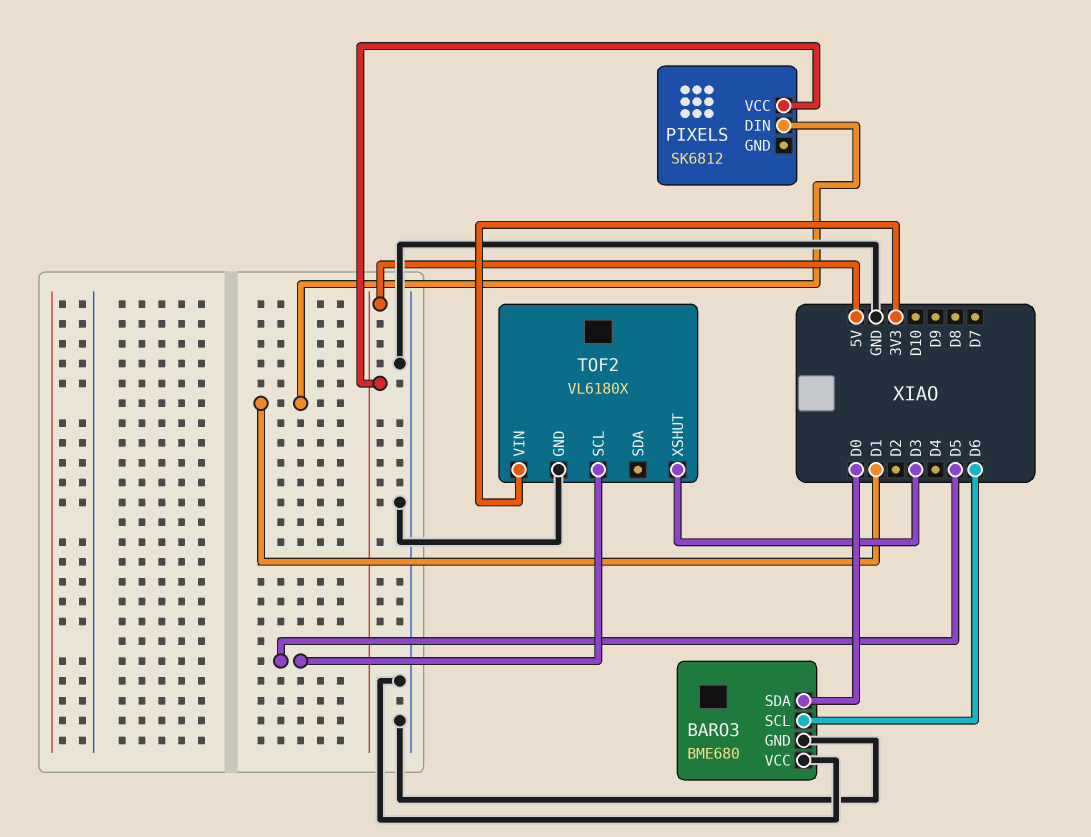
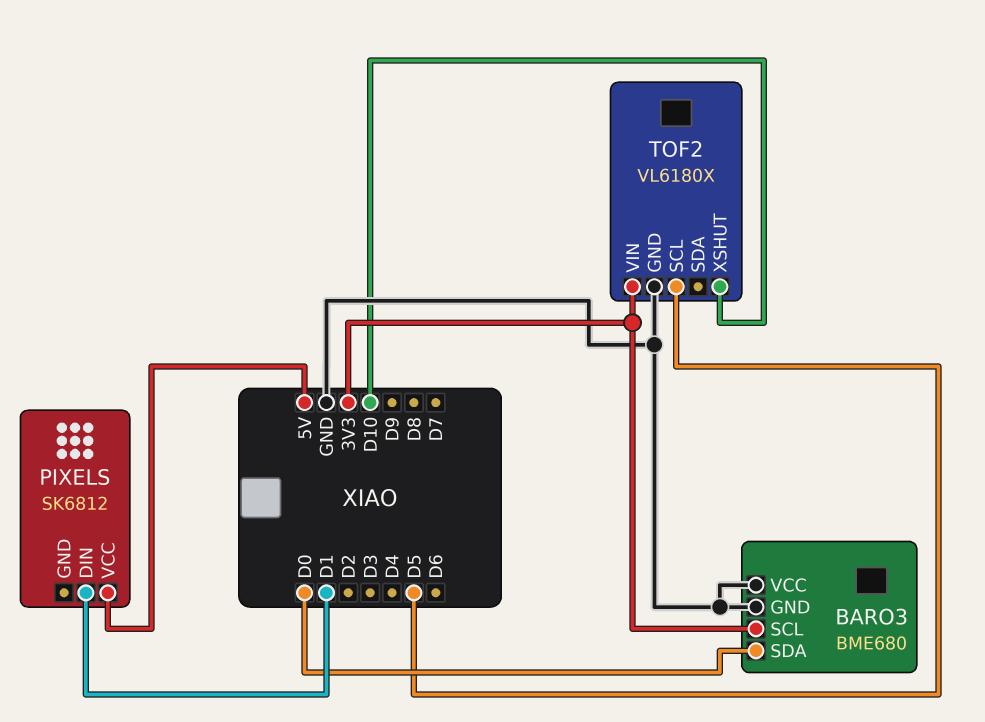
BARO3 pin SCL: D6 -> 3V3
TOF2 pin XSHUT: D3 -> D10

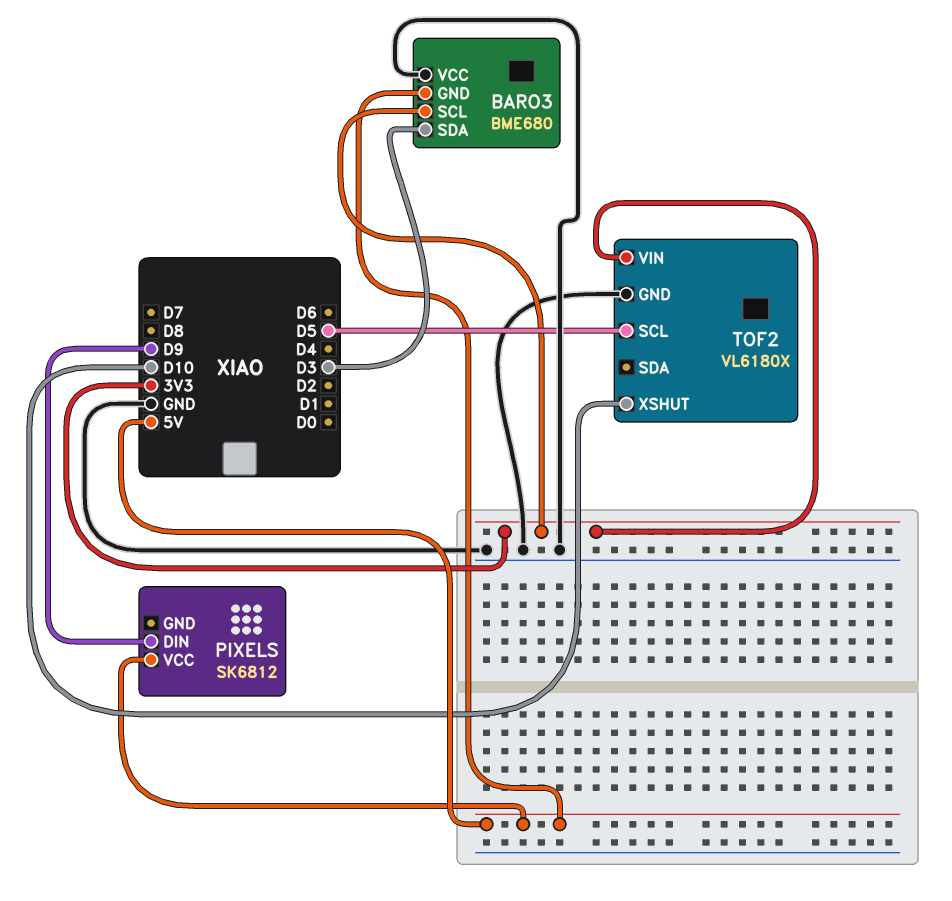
BARO3 pin GND: GND -> 5V
BARO3 pin SDA: D0 -> D3
PIXELS pin DIN: D1 -> D9

